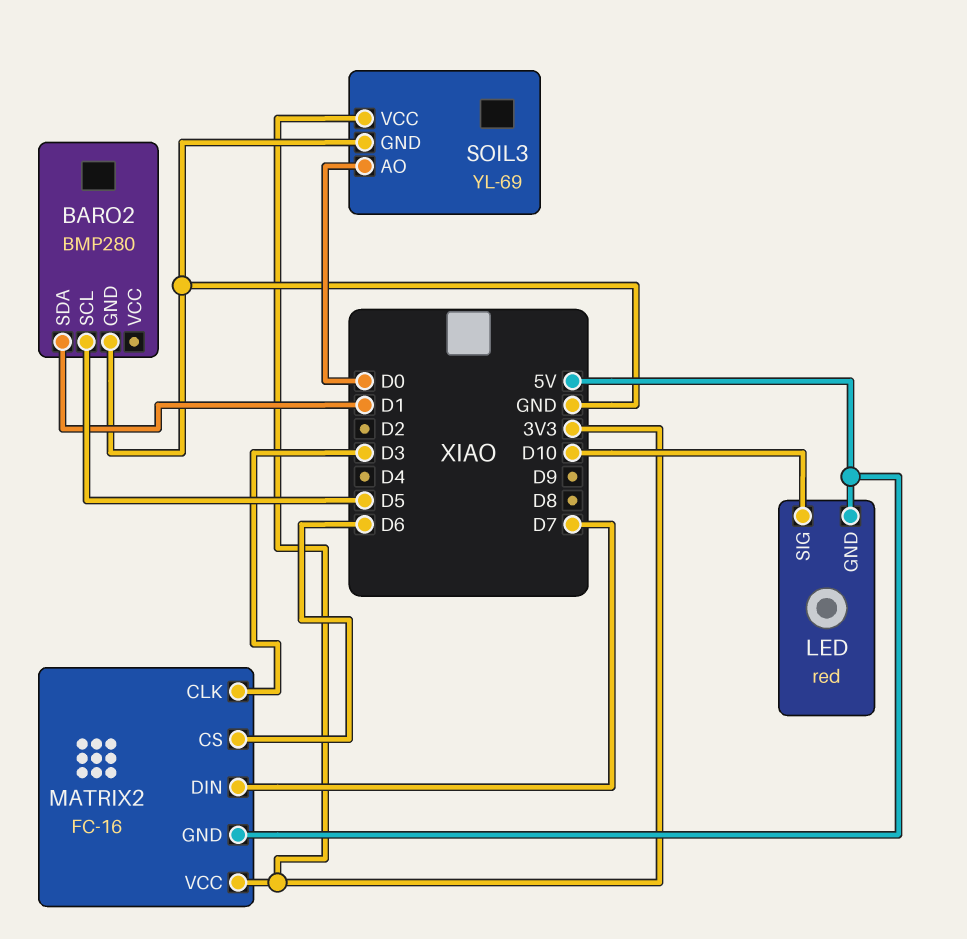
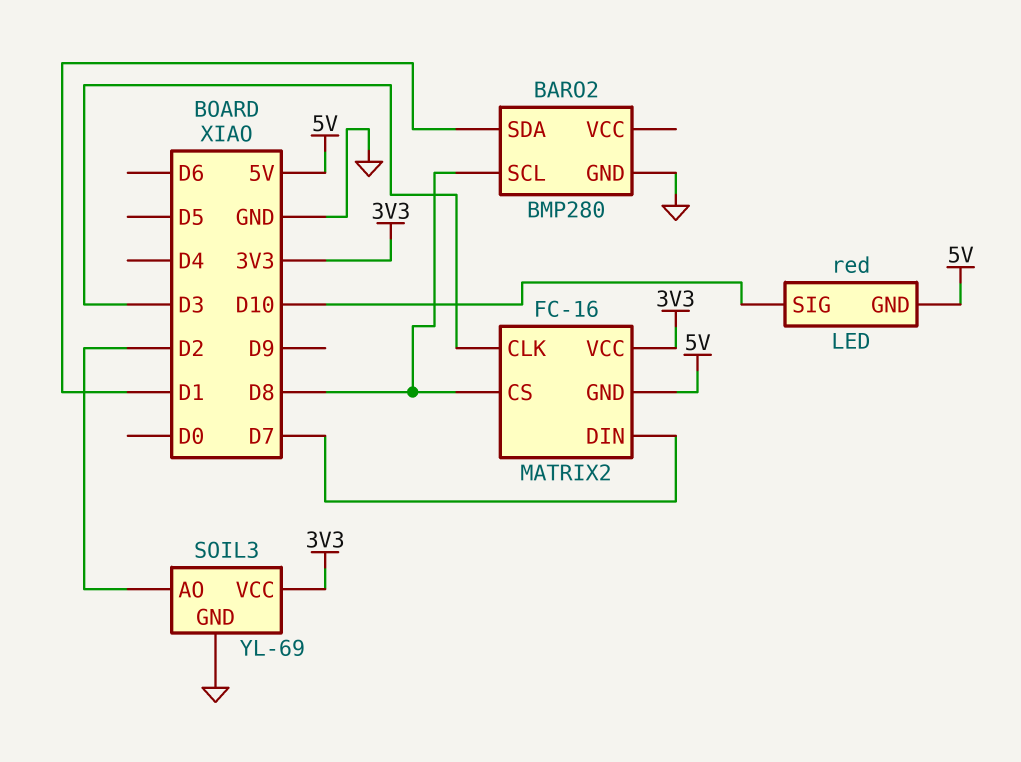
BARO2 pin SCL: D5 -> D8
MATRIX2 pin CS: D6 -> D8
SOIL3 pin AO: D0 -> D2

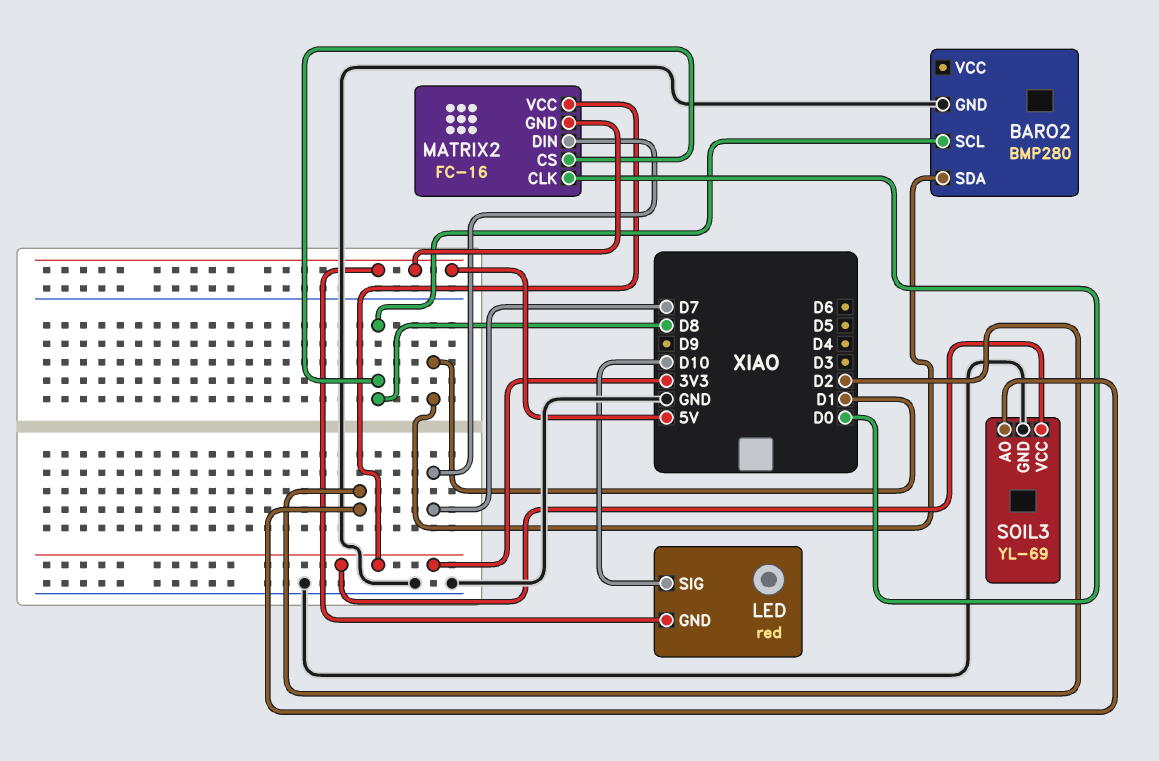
MATRIX2 pin CLK: D3 -> D0

